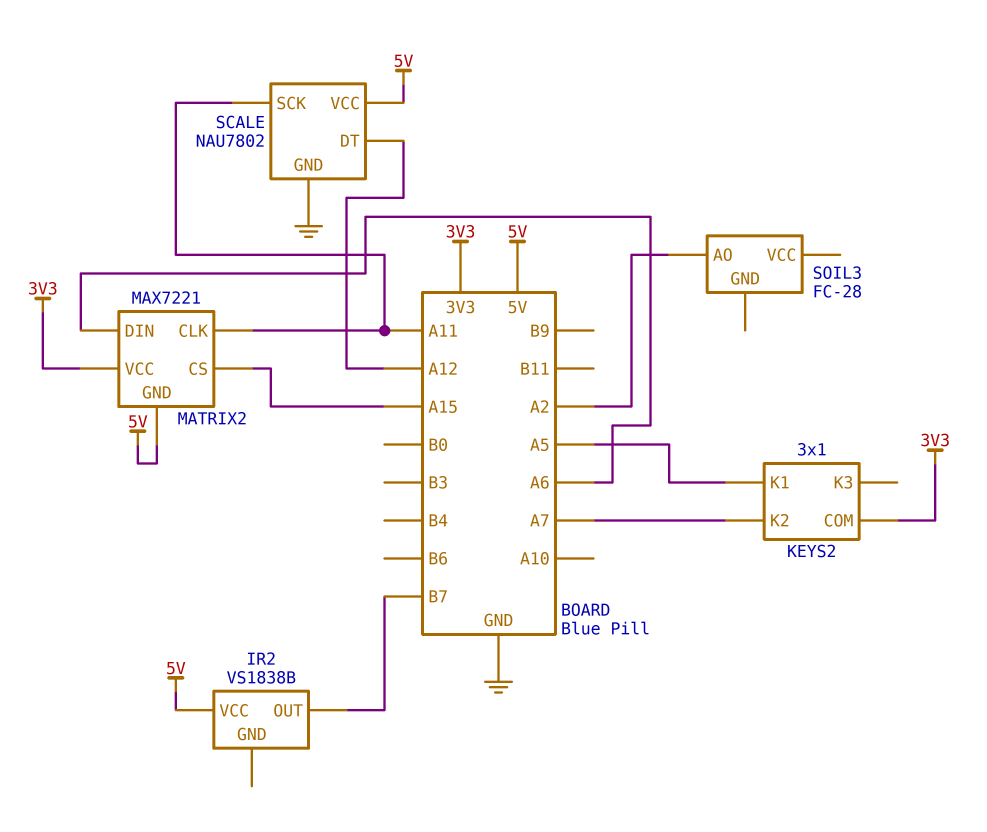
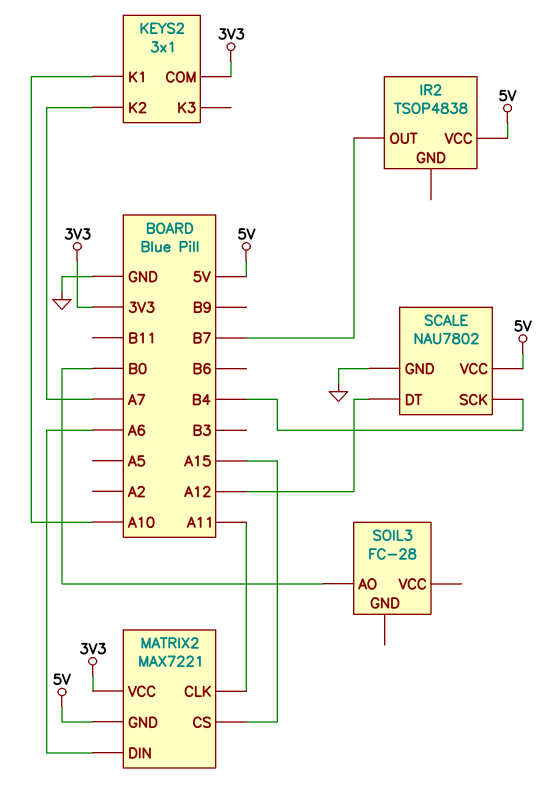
IR2: VS1838B -> TSOP4838
KEYS2 pin K1: A5 -> A10
SCALE pin SCK: A11 -> B4
SOIL3 pin AO: A2 -> B0

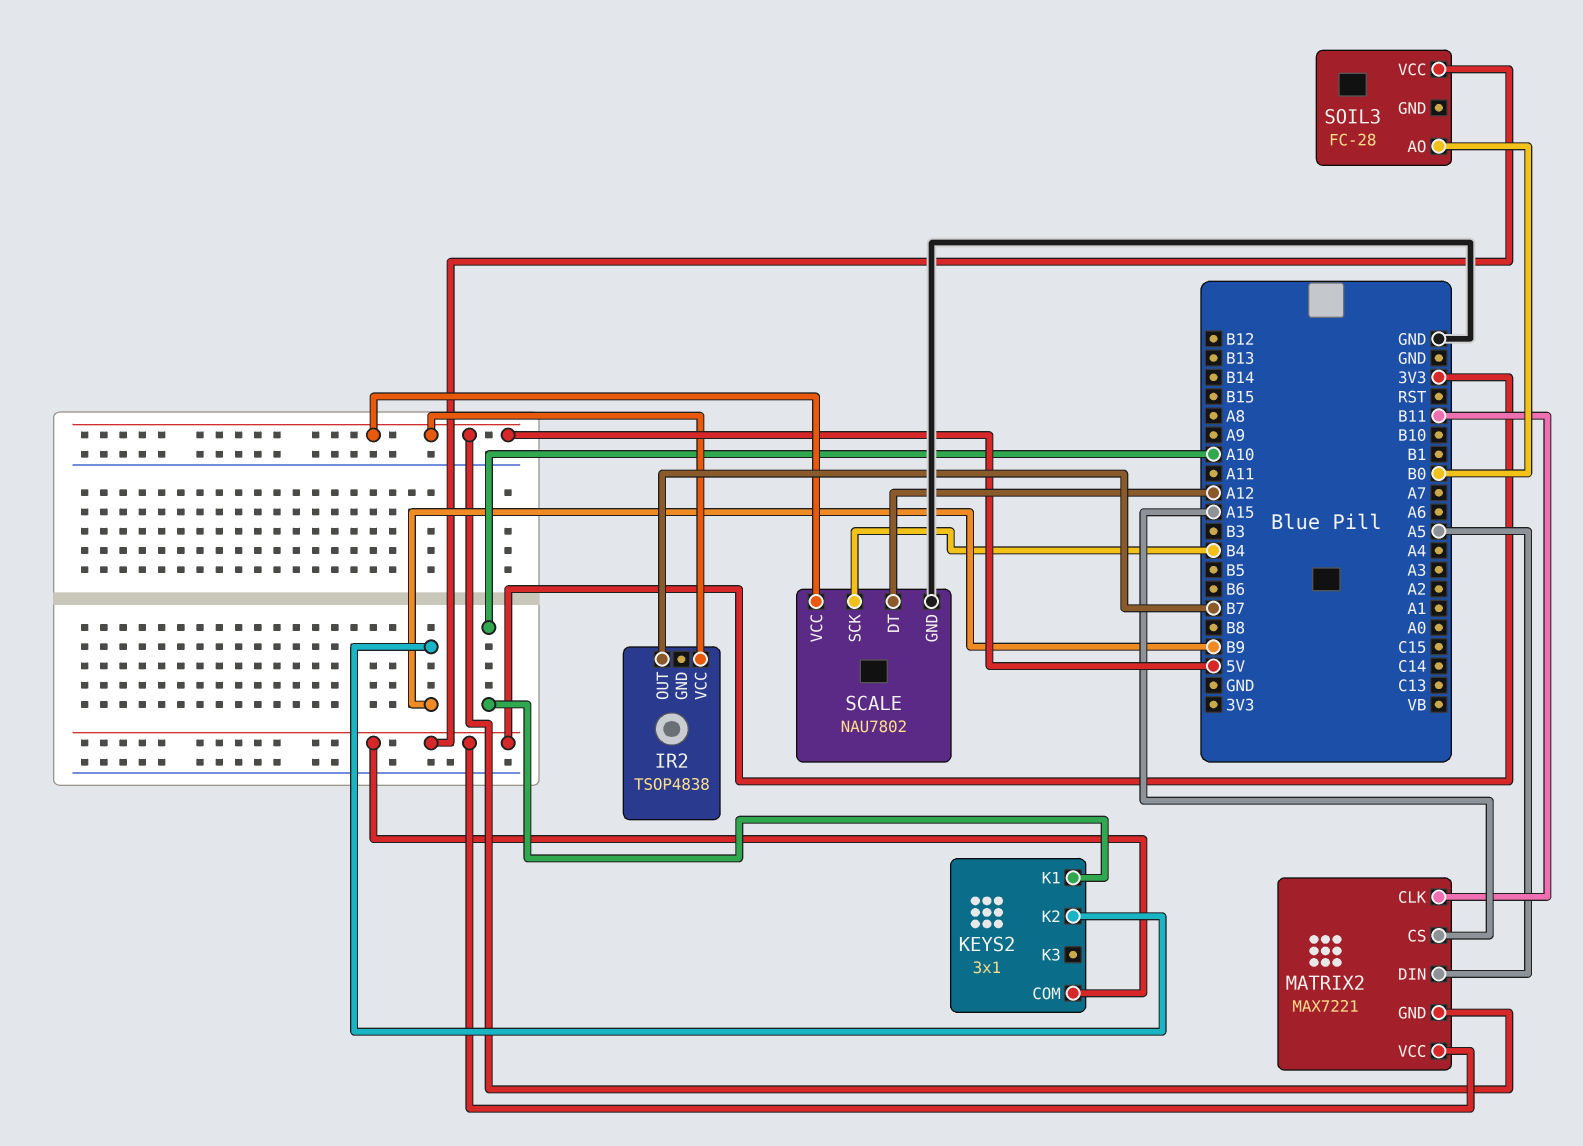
KEYS2 pin K2: A7 -> B9
MATRIX2 pin CLK: A11 -> B11
MATRIX2 pin DIN: A6 -> A5
SOIL3 pin VCC: none -> 3V3

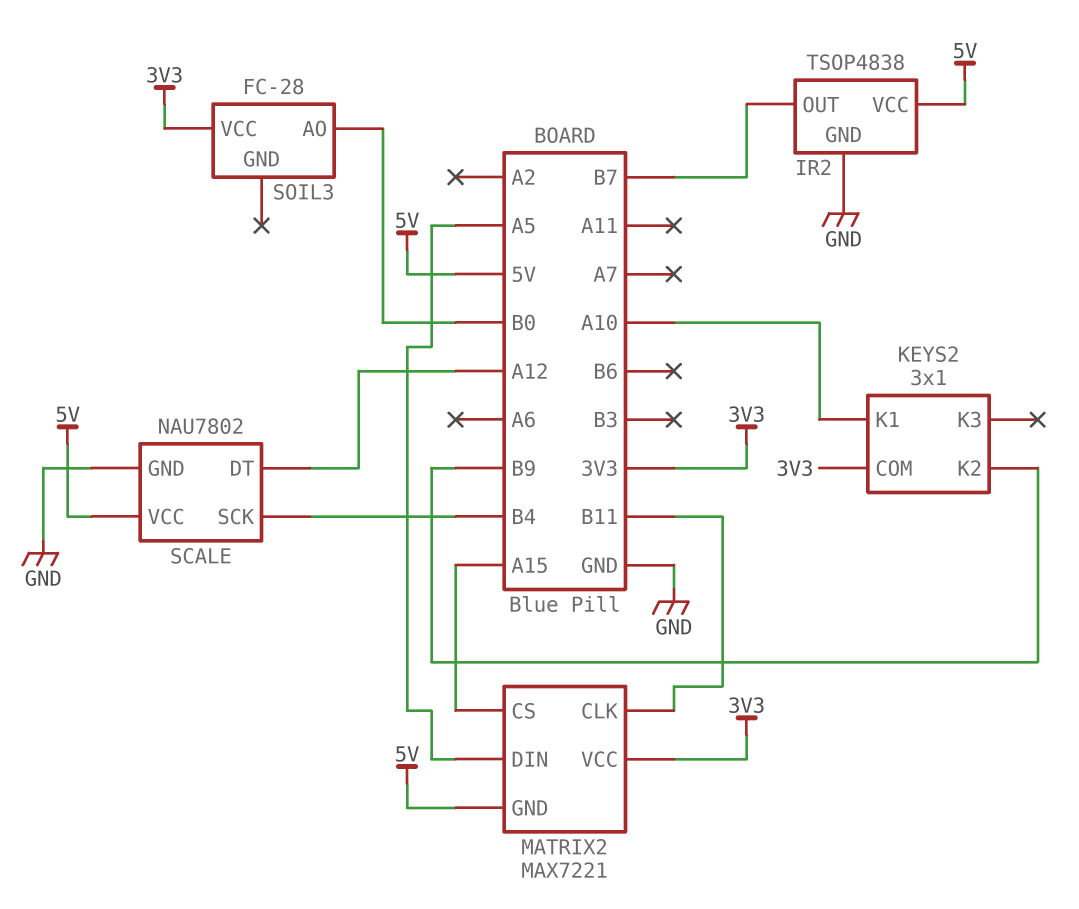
IR2 pin GND: none -> GND

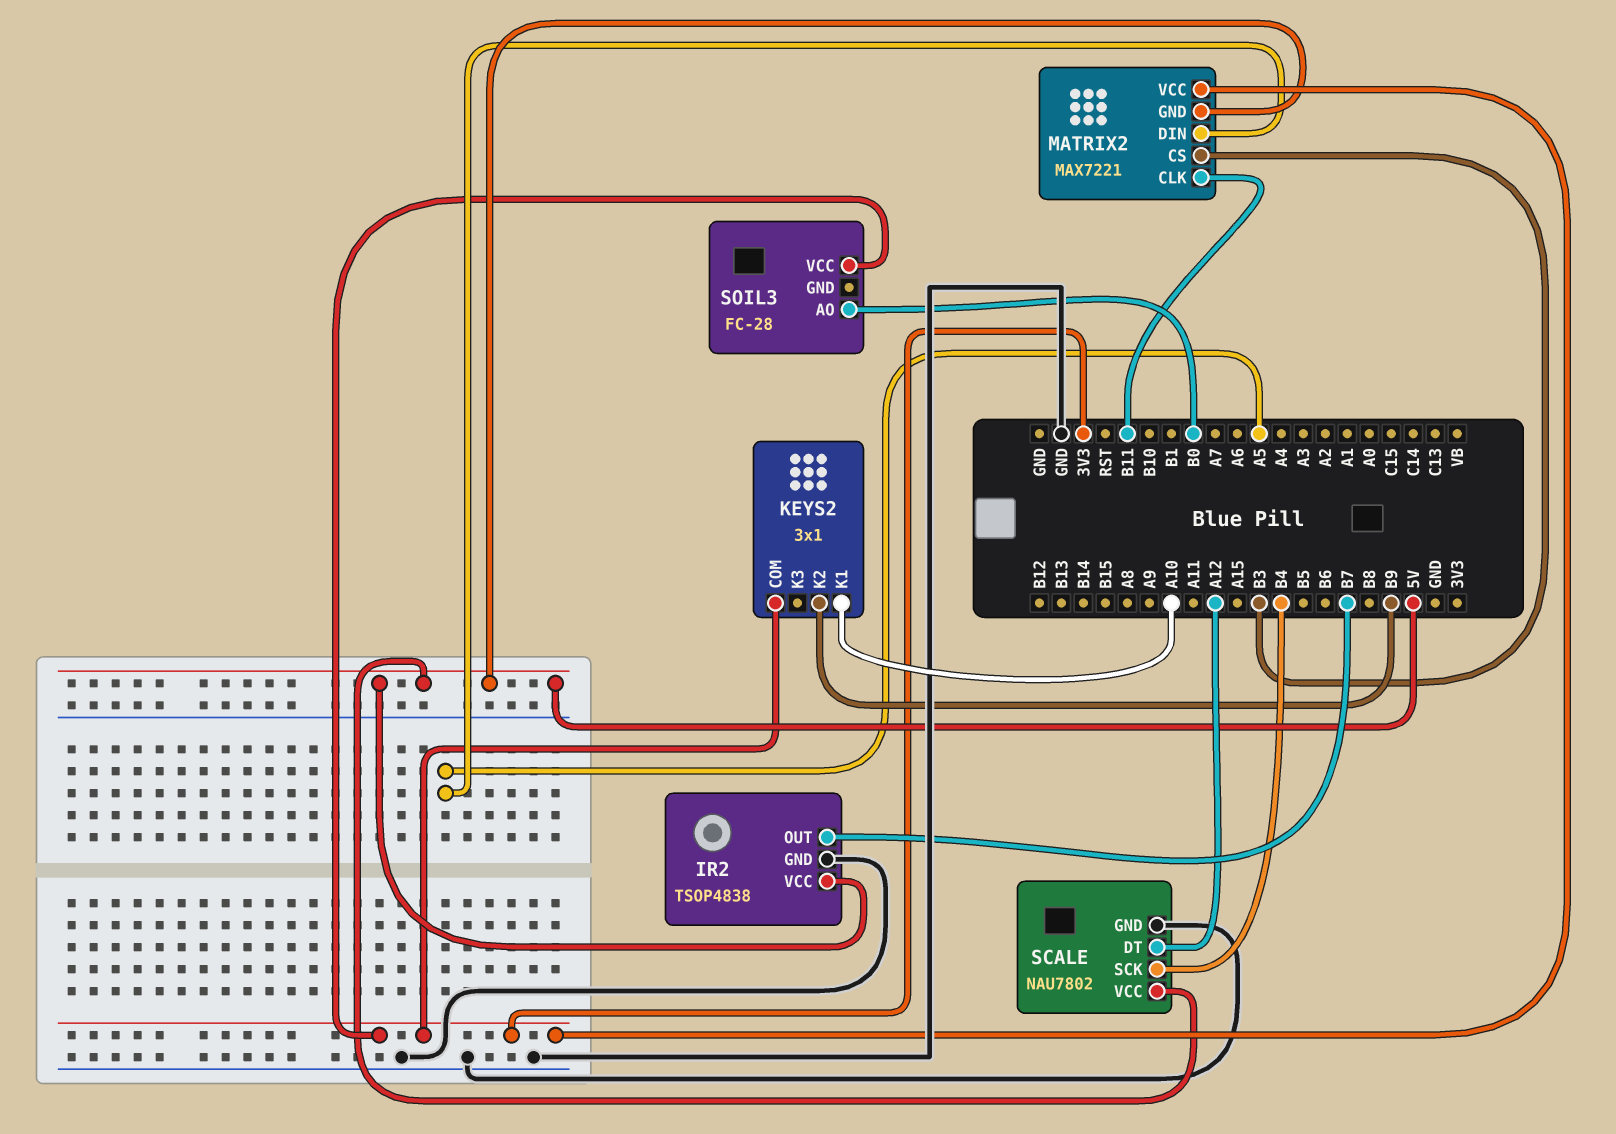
MATRIX2 pin CS: A15 -> B3

